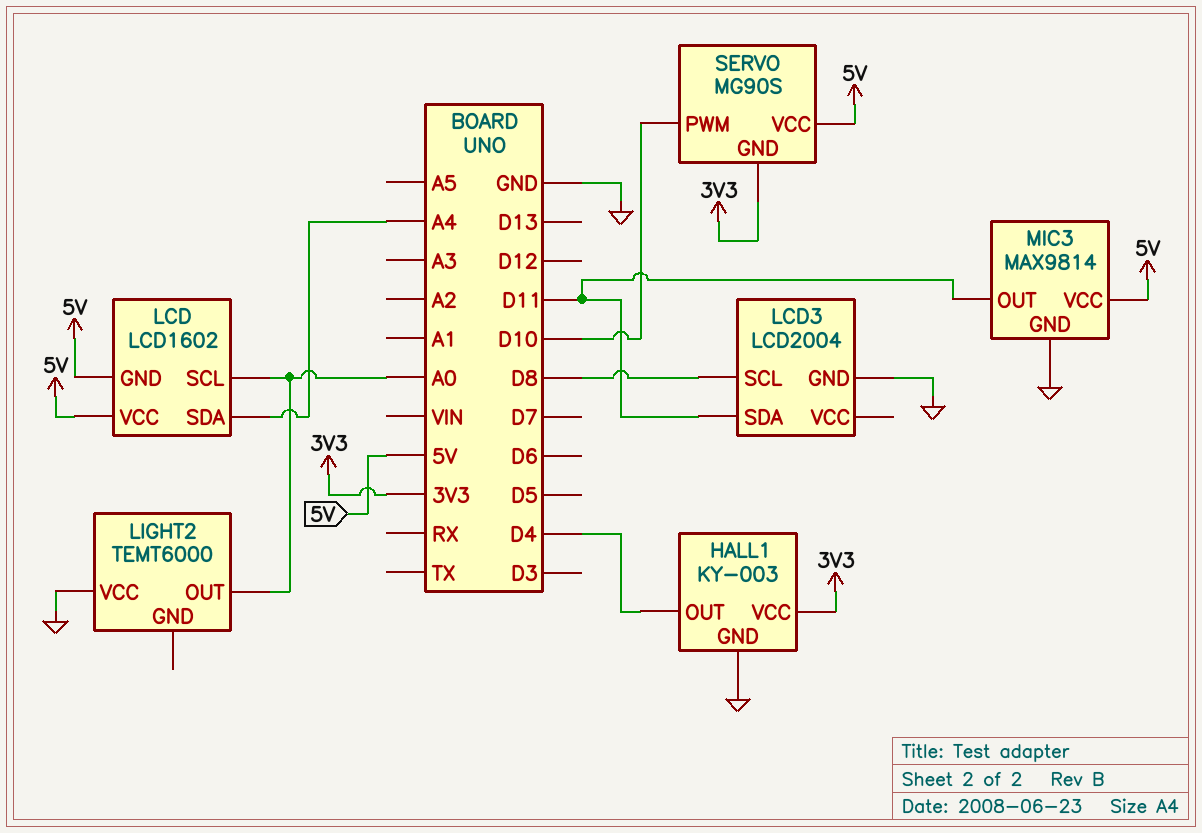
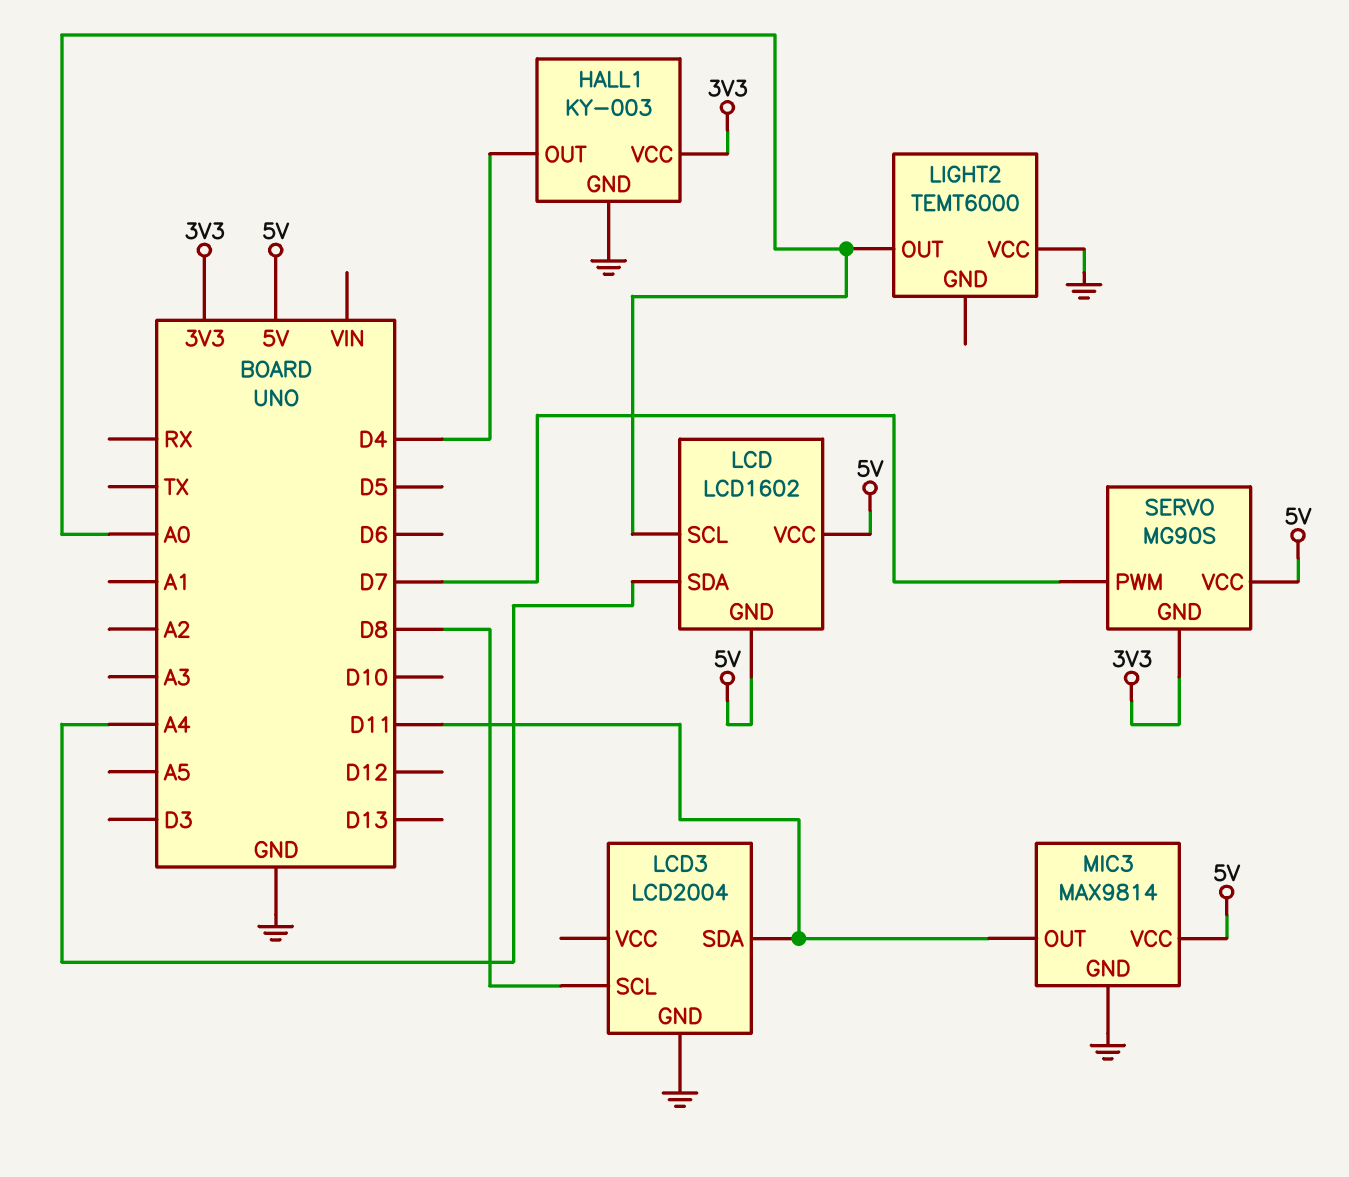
SERVO pin PWM: D10 -> D7

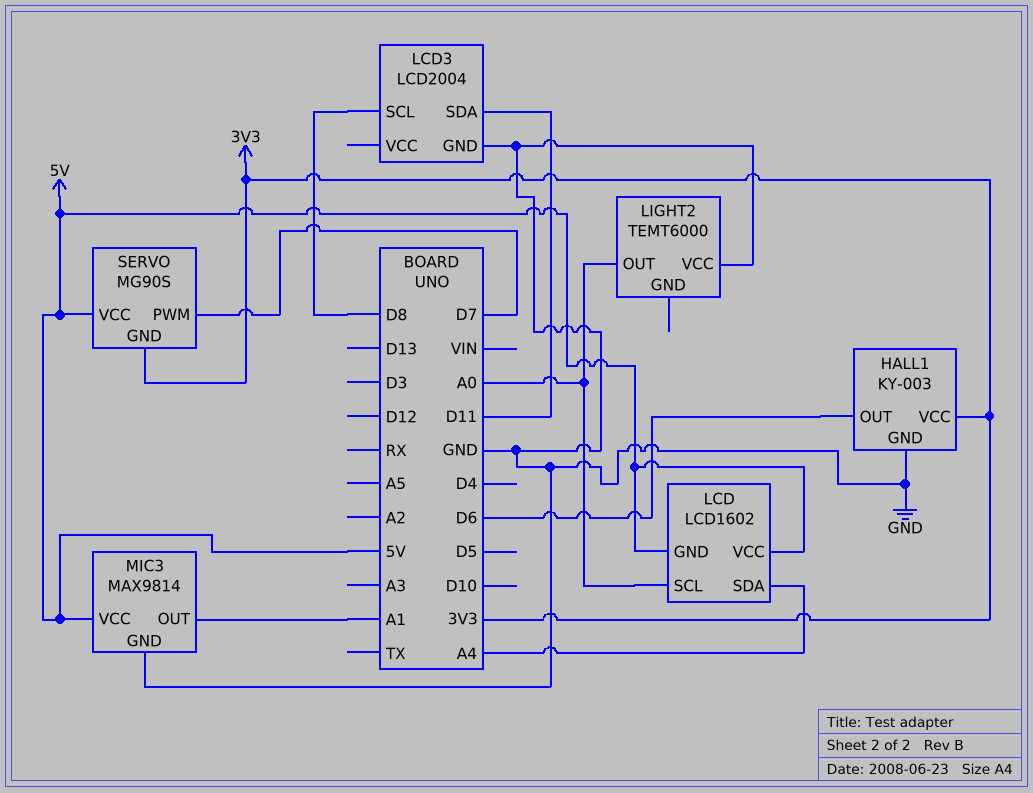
HALL1 pin OUT: D4 -> D6
MIC3 pin OUT: D11 -> A1

